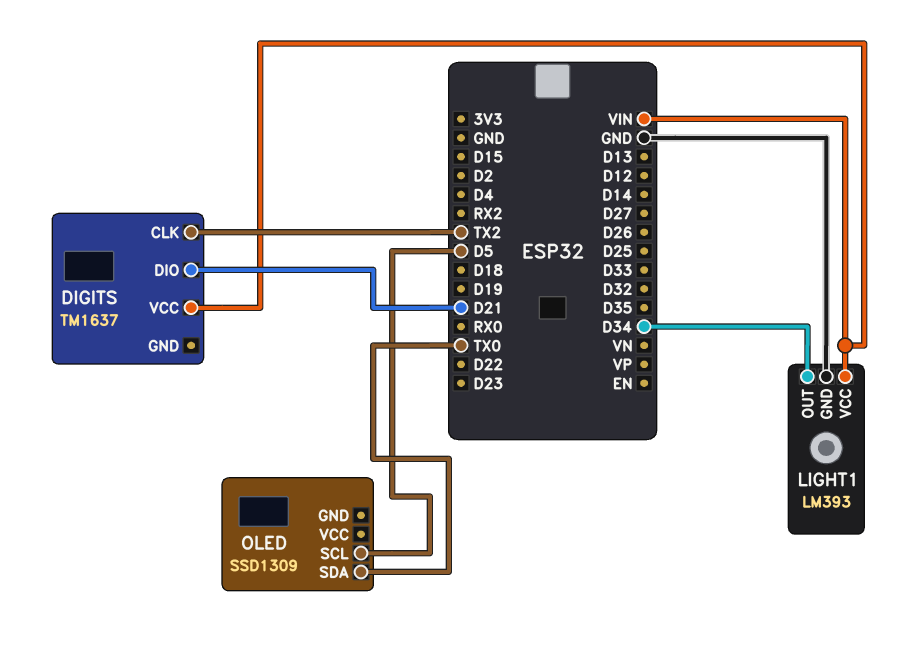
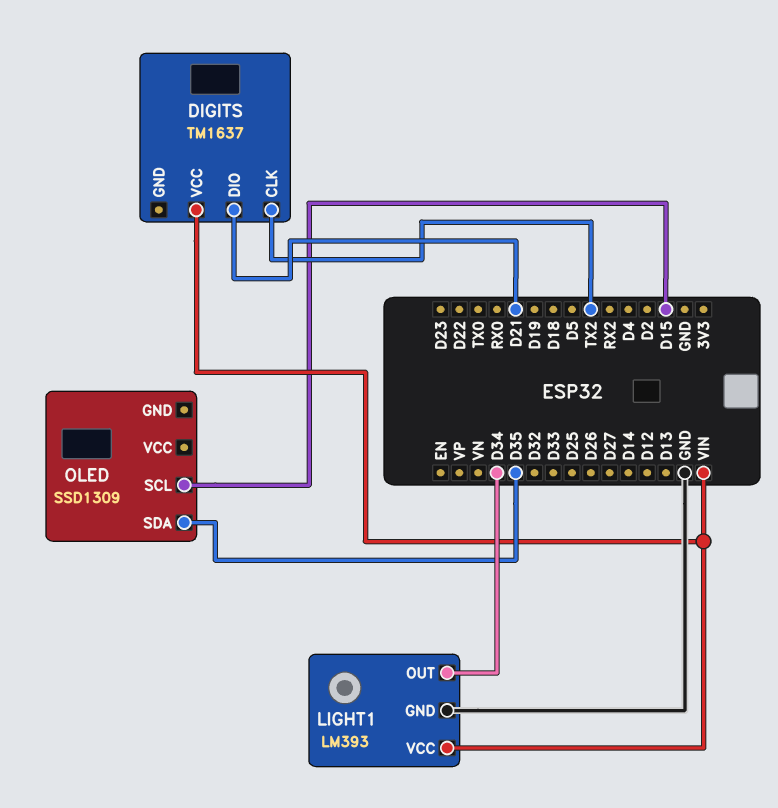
OLED pin SCL: D5 -> D15
OLED pin SDA: TX0 -> D35

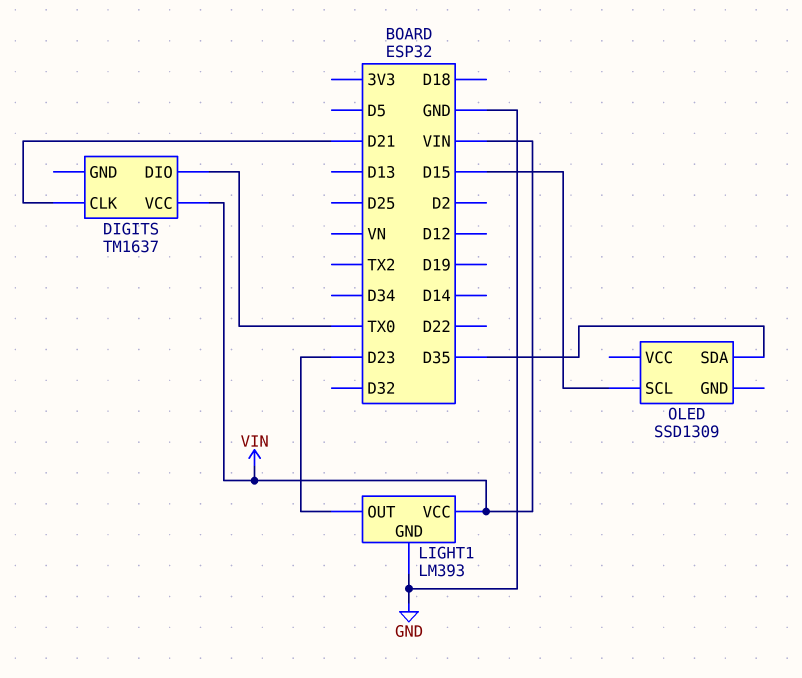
DIGITS pin CLK: TX2 -> D21
DIGITS pin DIO: D21 -> TX0
LIGHT1 pin OUT: D34 -> D23

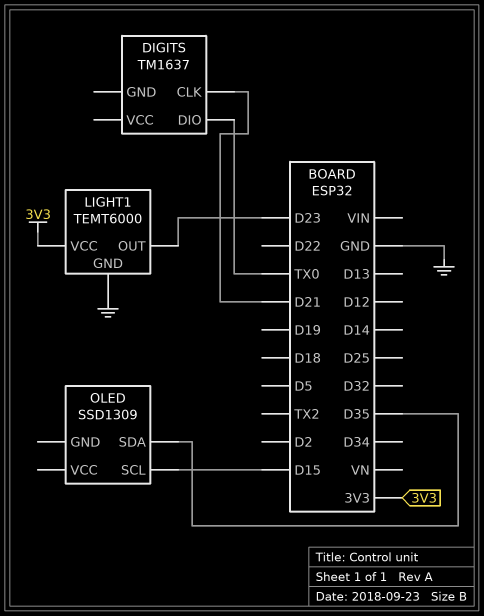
DIGITS pin VCC: VIN -> none
LIGHT1: LM393 -> TEMT6000
LIGHT1 pin VCC: VIN -> 3V3

